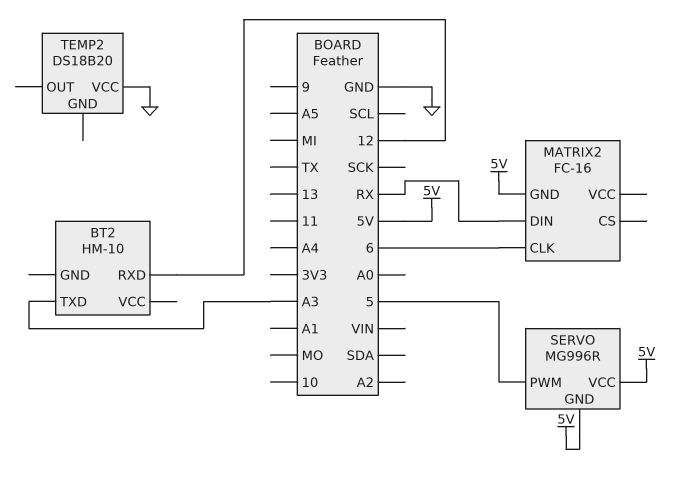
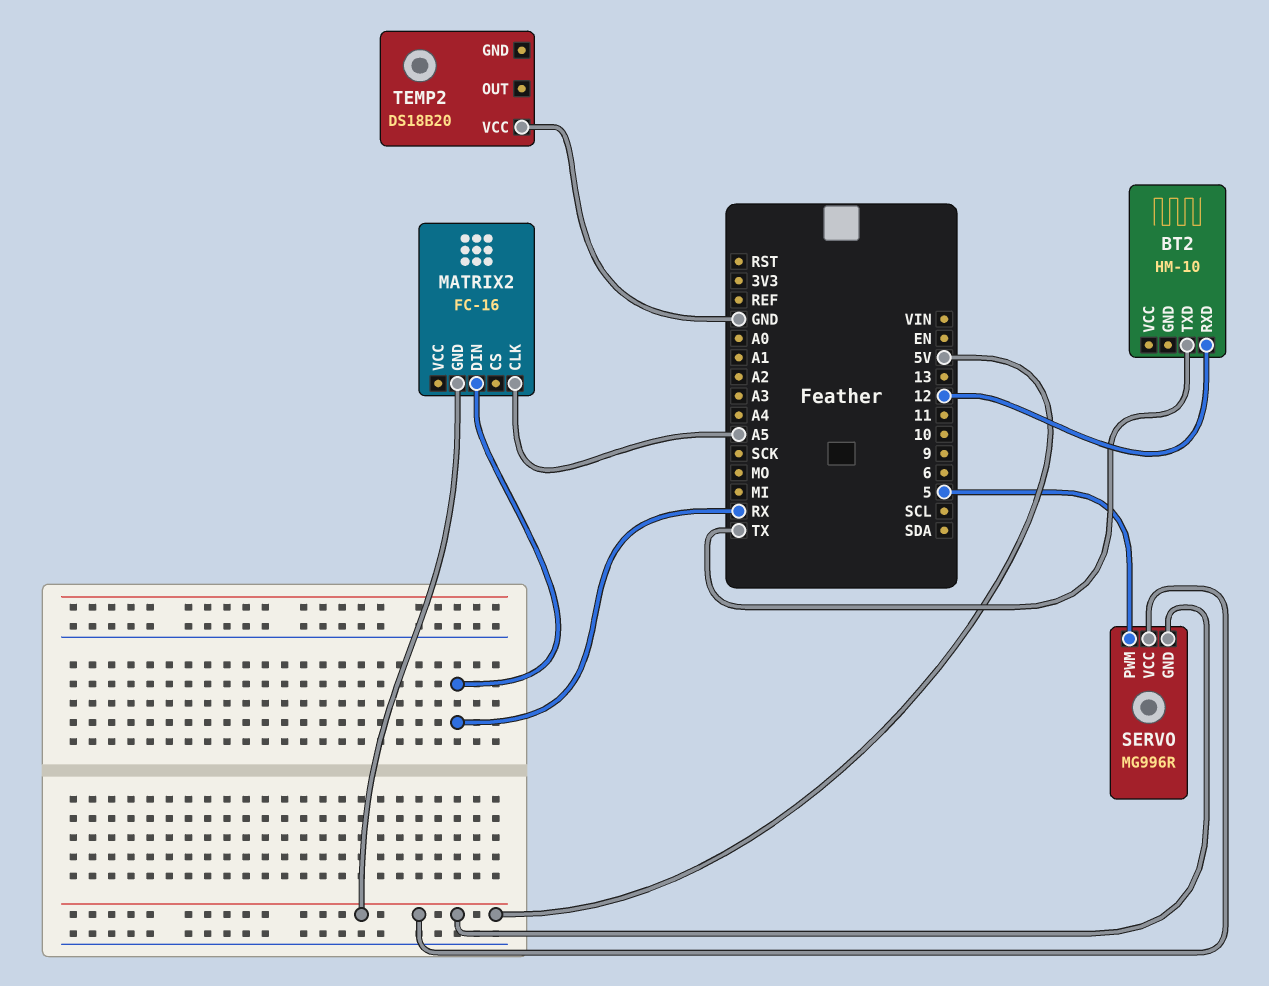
BT2 pin TXD: A3 -> TX
MATRIX2 pin CLK: 6 -> A5

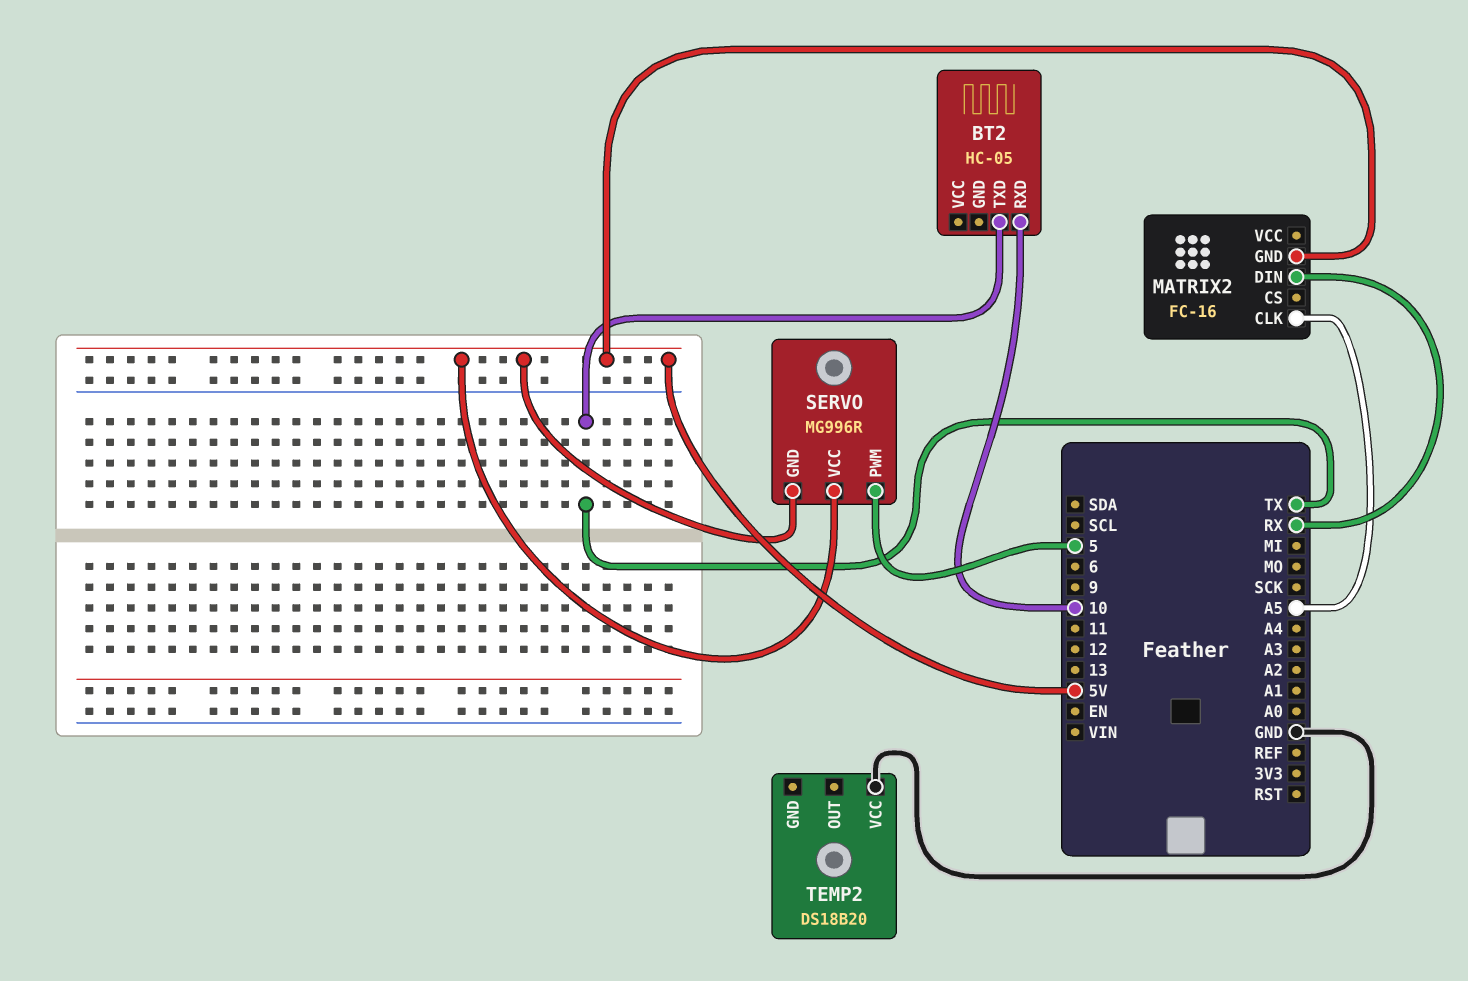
BT2: HM-10 -> HC-05
BT2 pin RXD: 12 -> 10

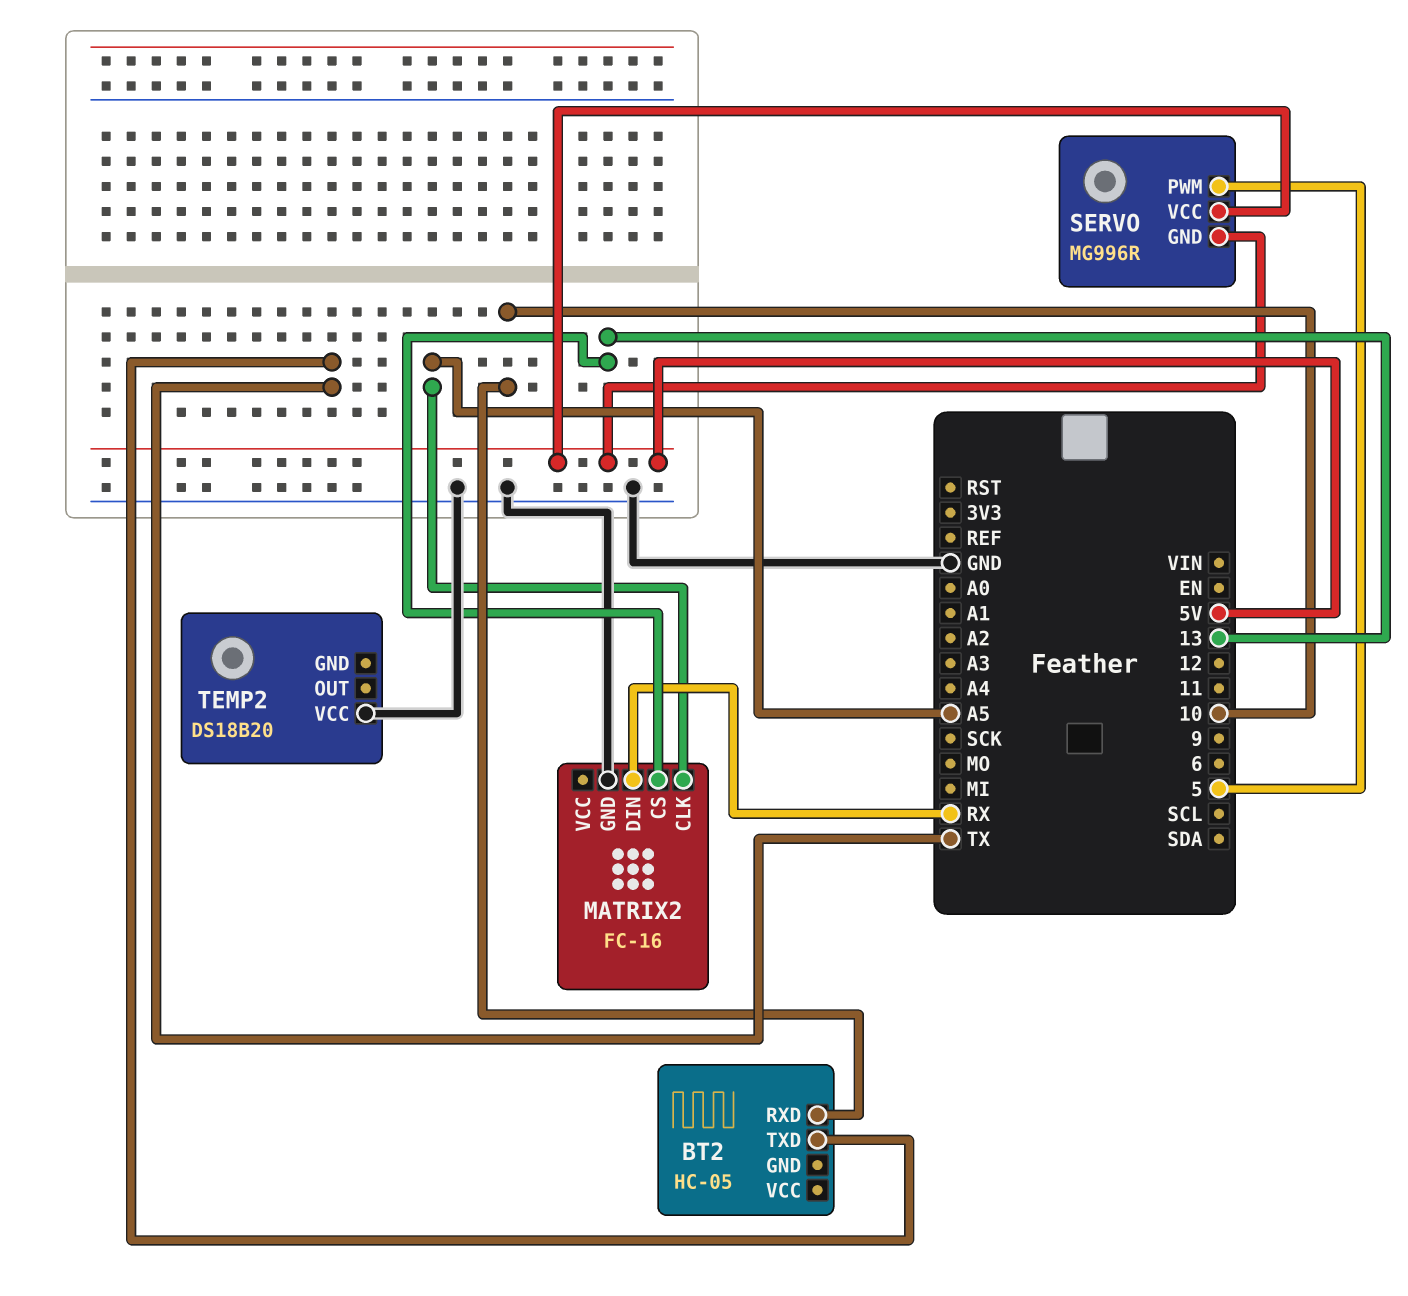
MATRIX2 pin CS: none -> 13
MATRIX2 pin GND: 5V -> GND

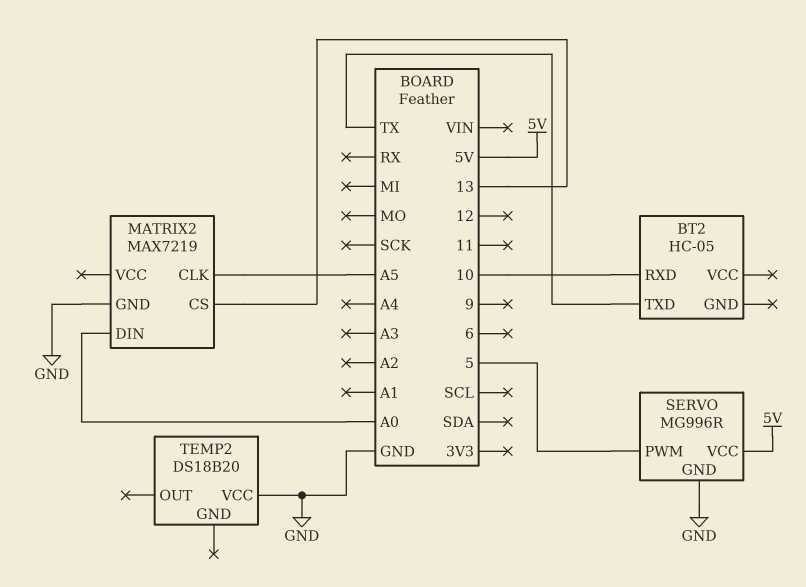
MATRIX2: FC-16 -> MAX7219
MATRIX2 pin DIN: RX -> A0
SERVO pin GND: 5V -> GND

